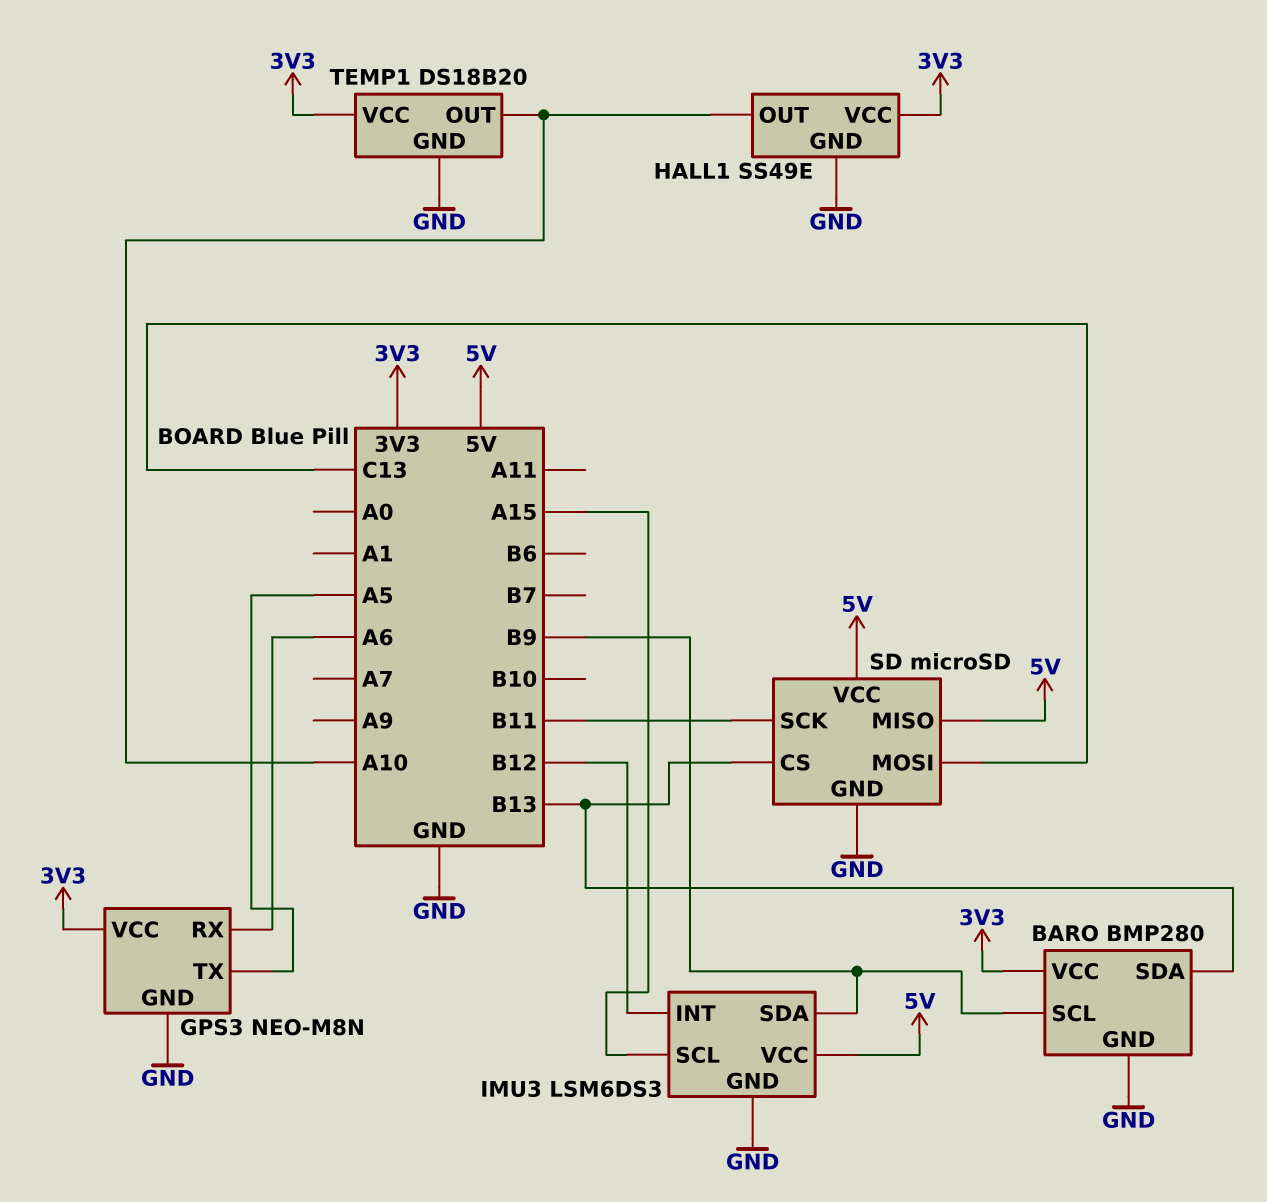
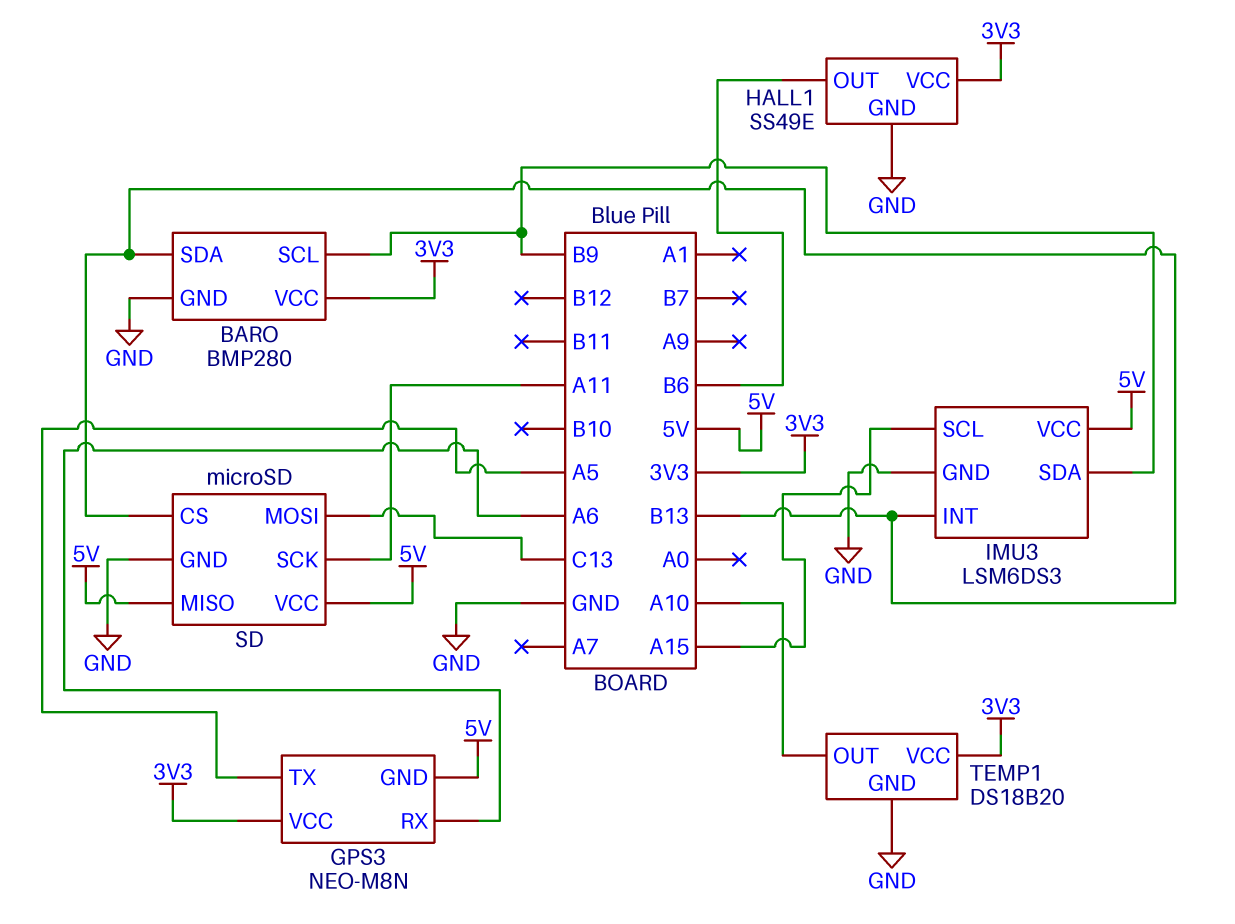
GPS3 pin GND: GND -> 5V
HALL1 pin OUT: A10 -> B6
IMU3 pin INT: B12 -> B13
SD pin SCK: B11 -> A11

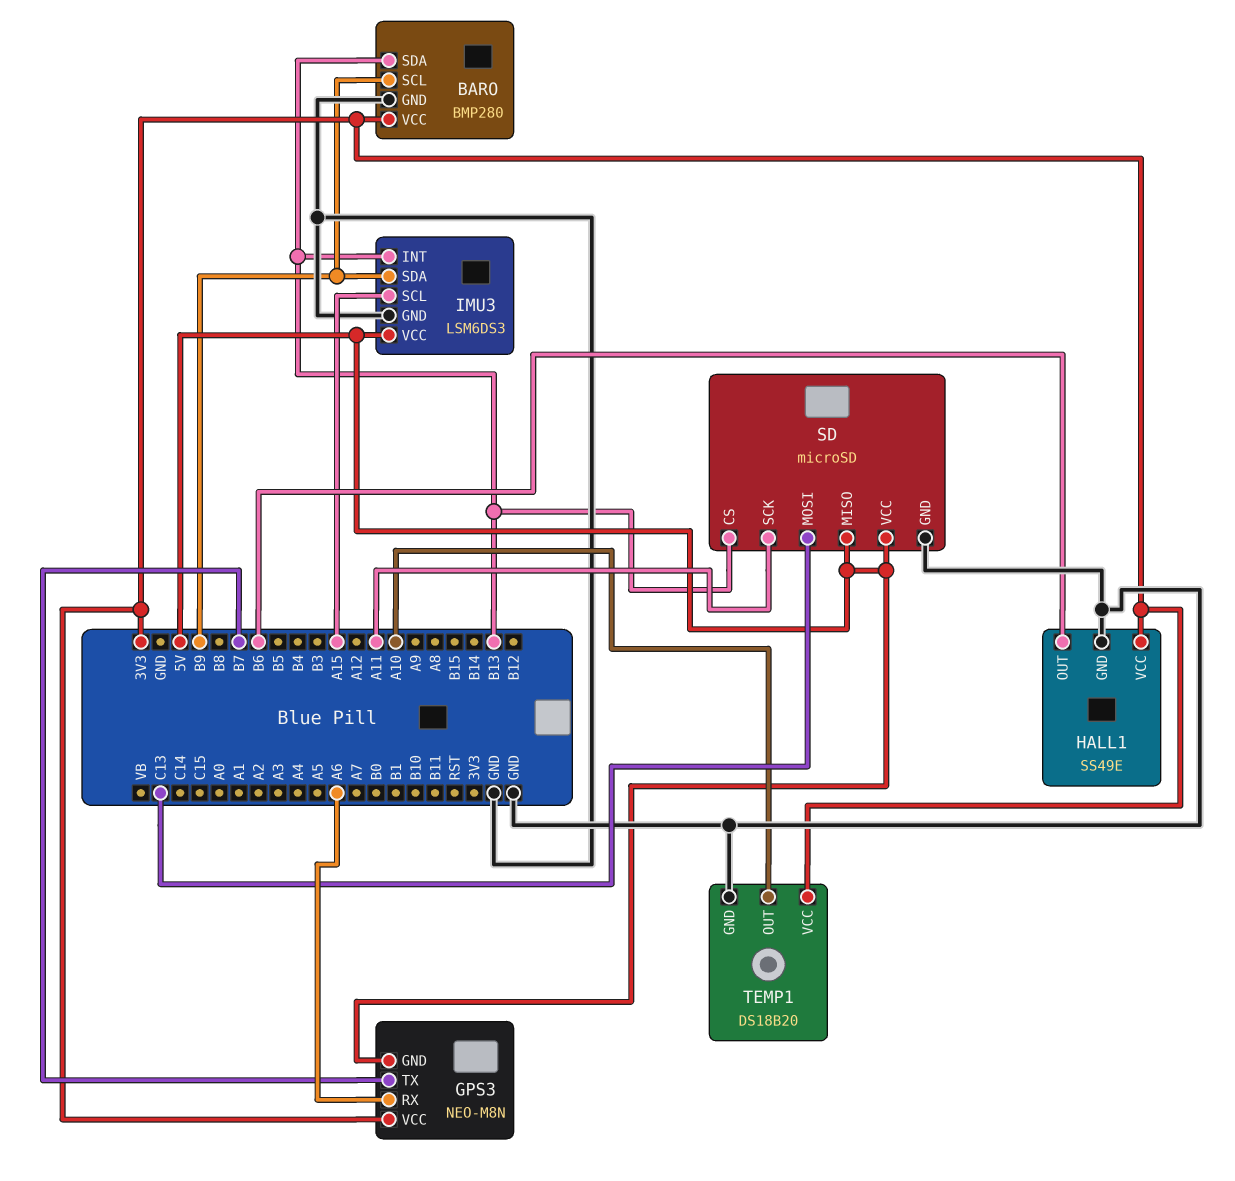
GPS3 pin TX: A5 -> B7

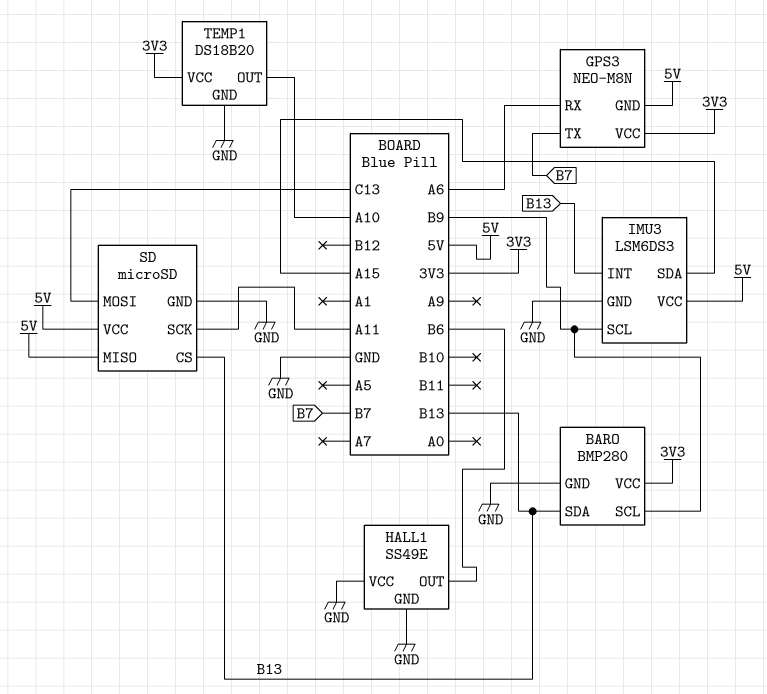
HALL1 pin VCC: 3V3 -> GND
IMU3 pin SCL: A15 -> B9
IMU3 pin SDA: B9 -> A15

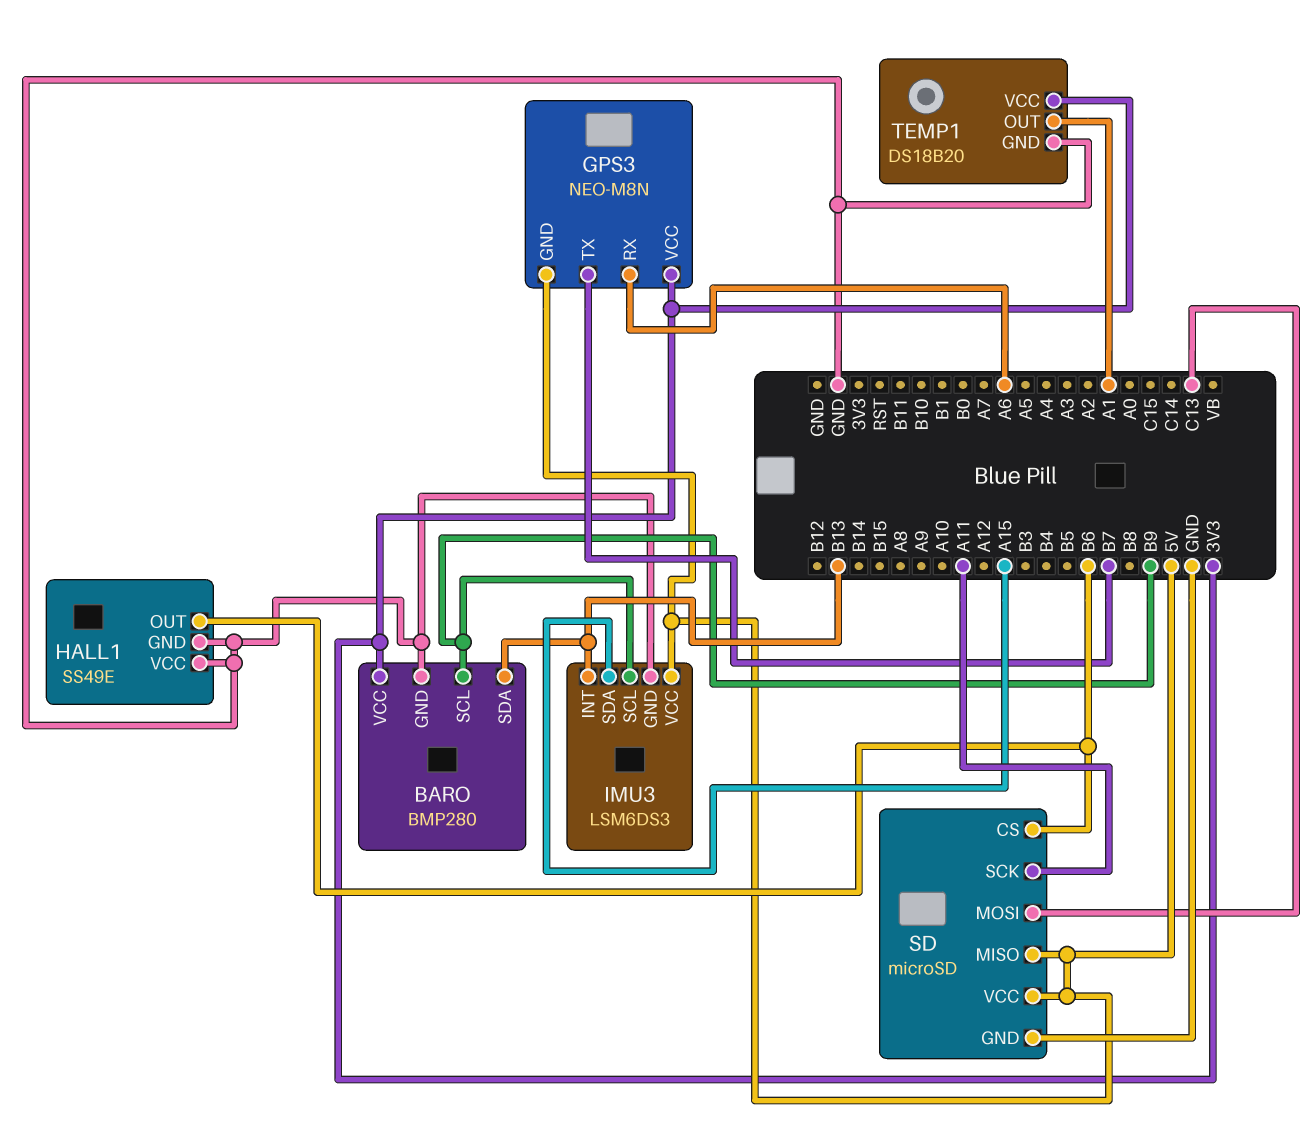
SD pin CS: B13 -> B6
TEMP1 pin OUT: A10 -> A1

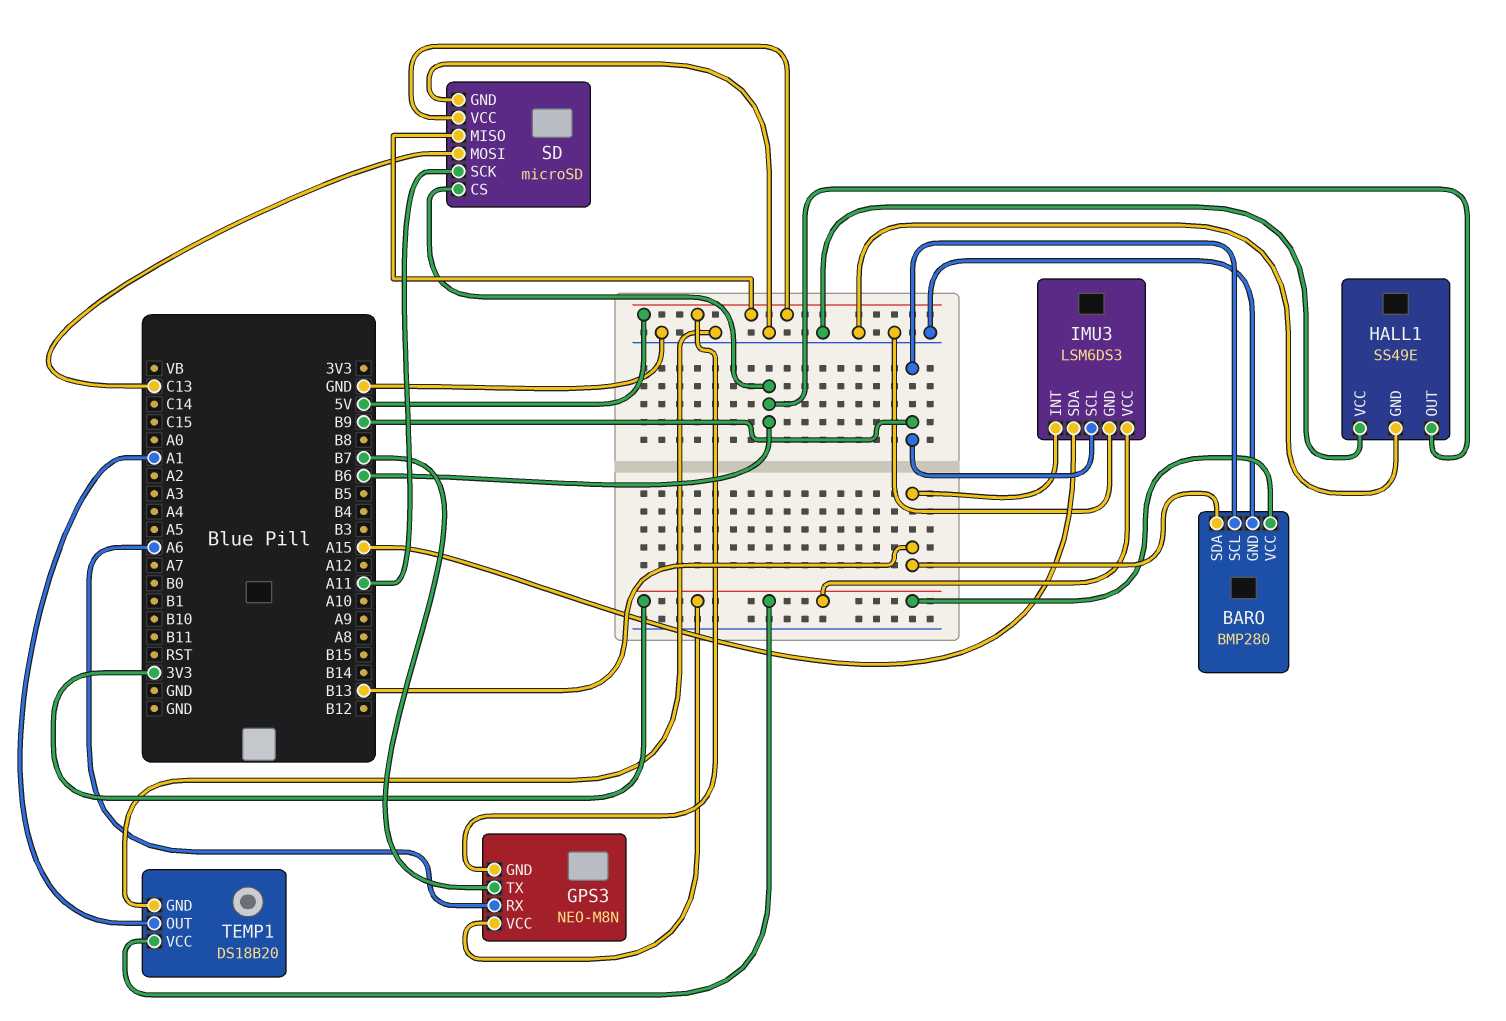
IMU3 pin VCC: 5V -> 3V3

